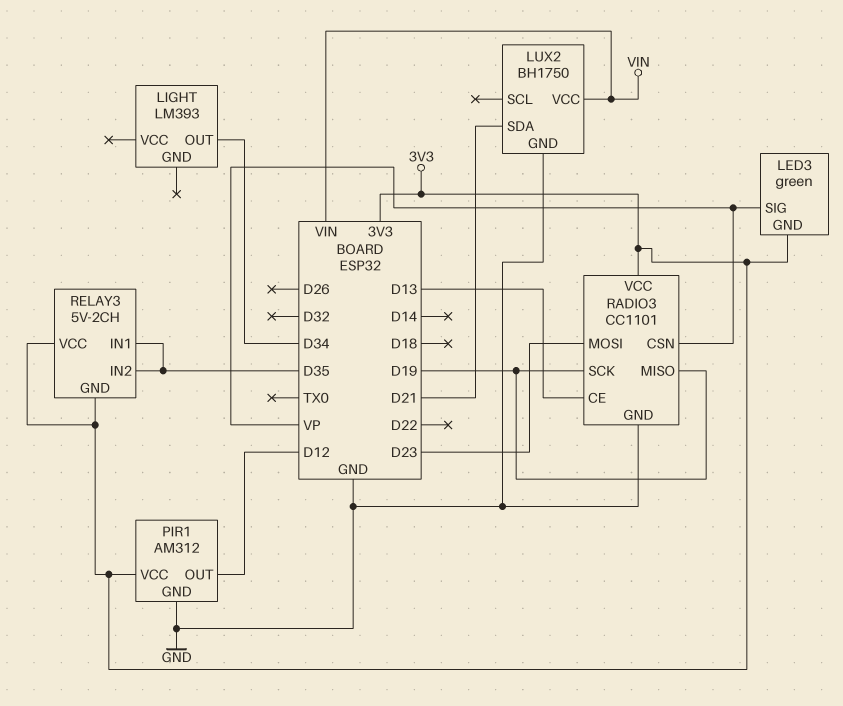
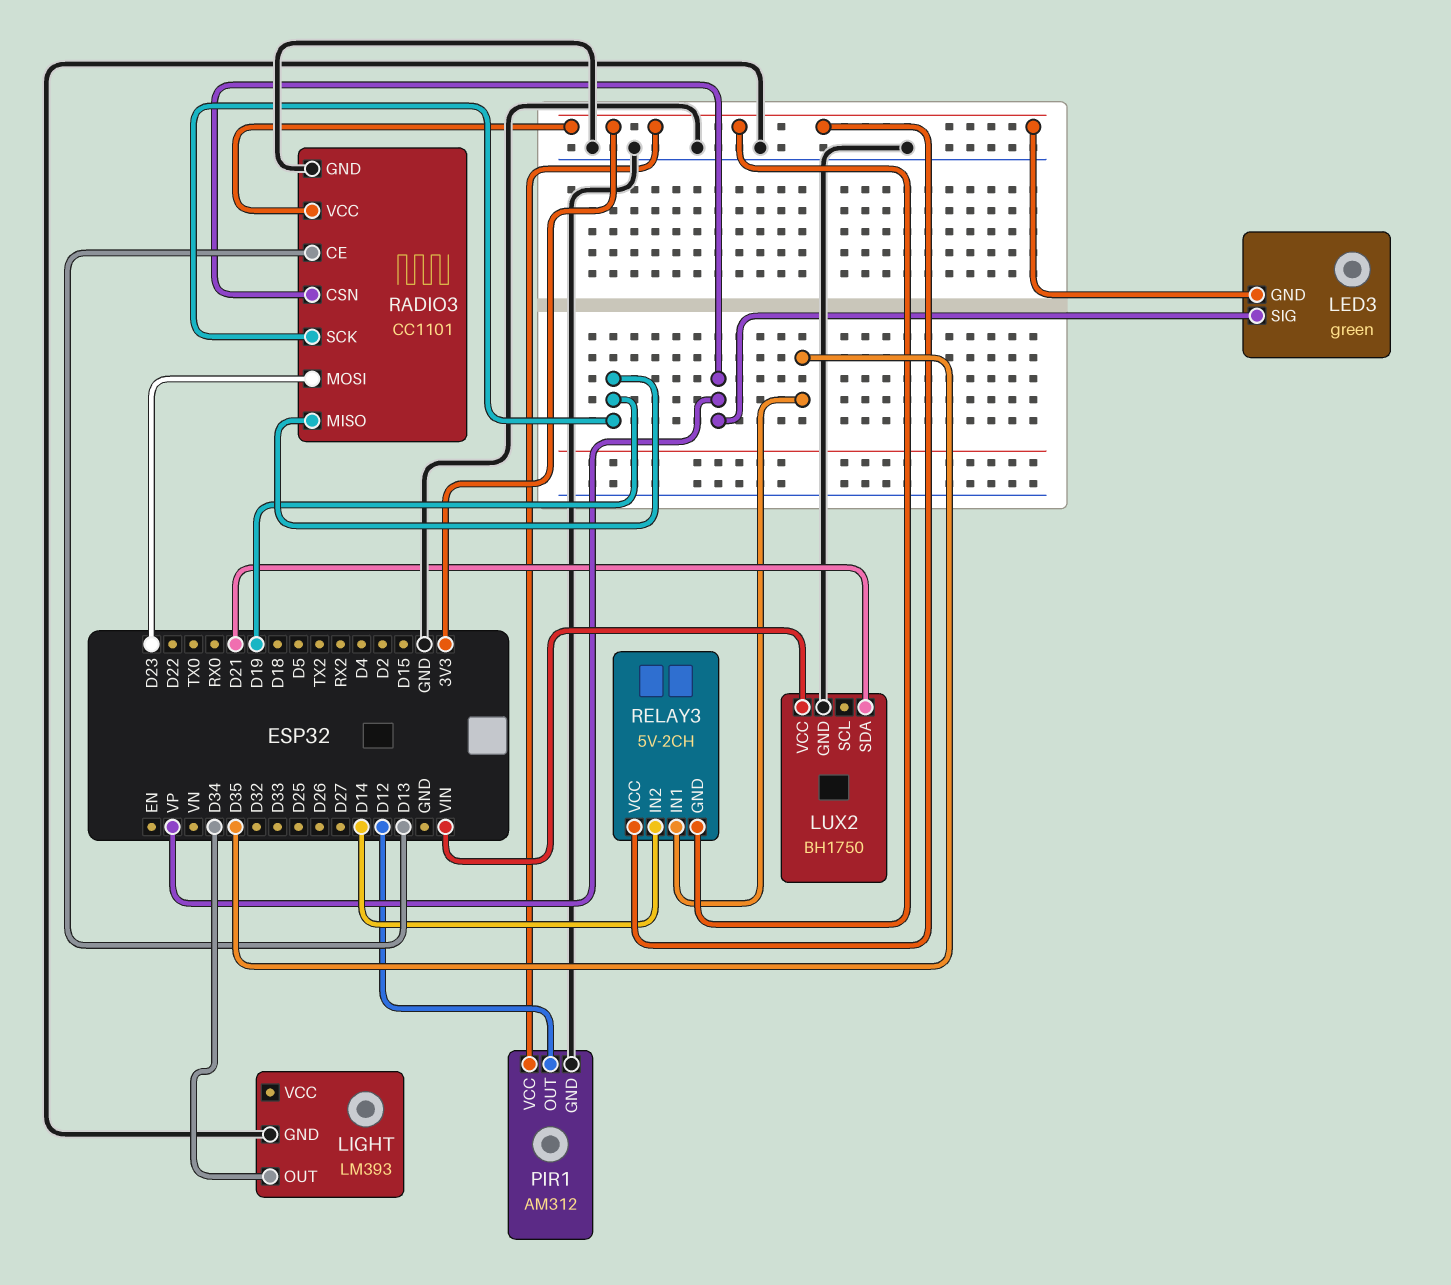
LIGHT pin GND: none -> GND
RELAY3 pin IN2: D35 -> D14

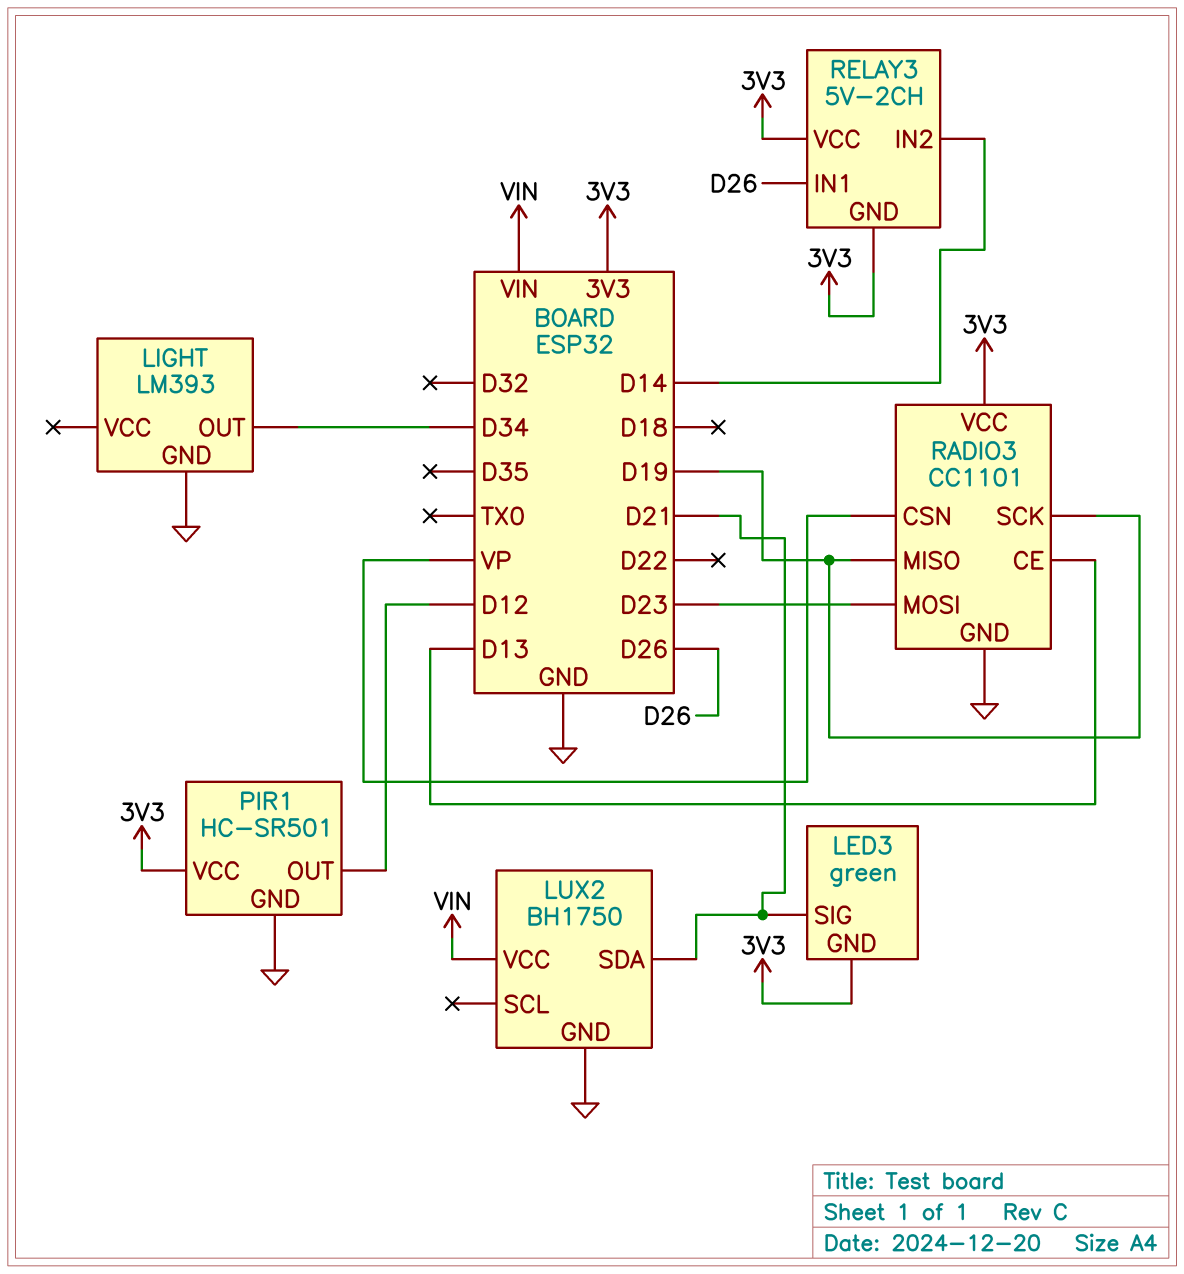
LED3 pin SIG: VP -> D21
PIR1: AM312 -> HC-SR501
RELAY3 pin IN1: D35 -> D26

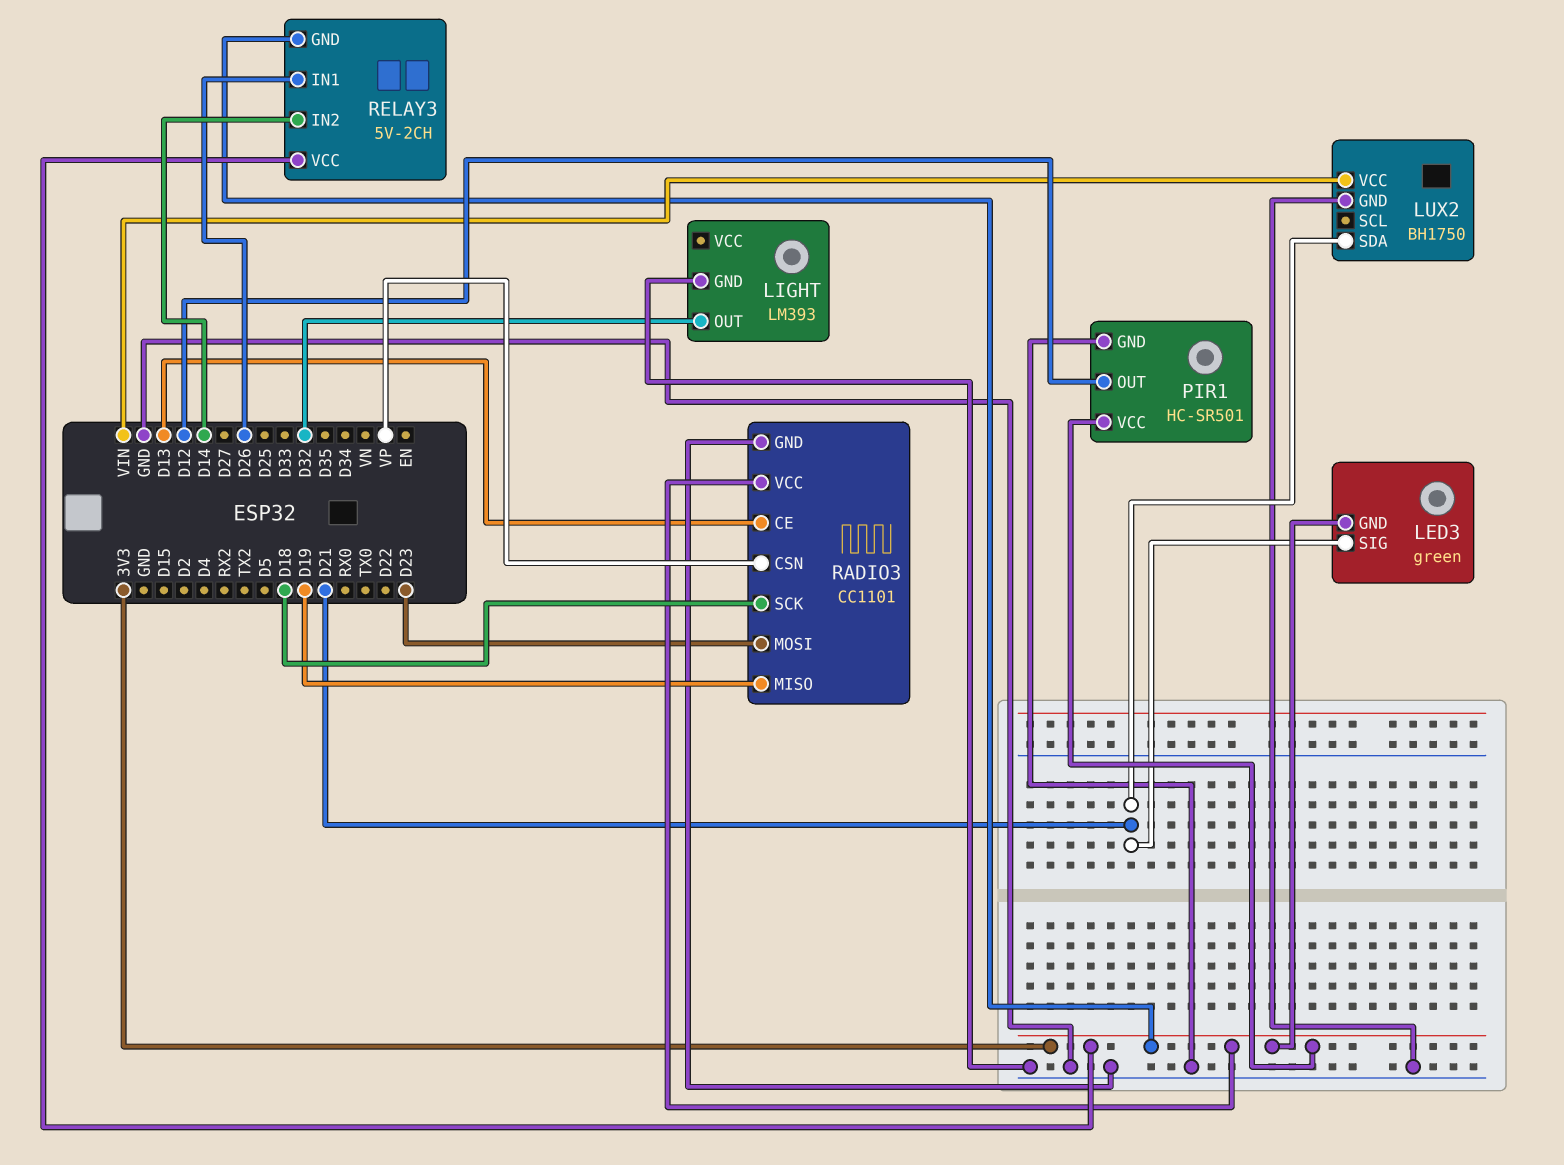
LIGHT pin OUT: D34 -> D32
RADIO3 pin SCK: D19 -> D18

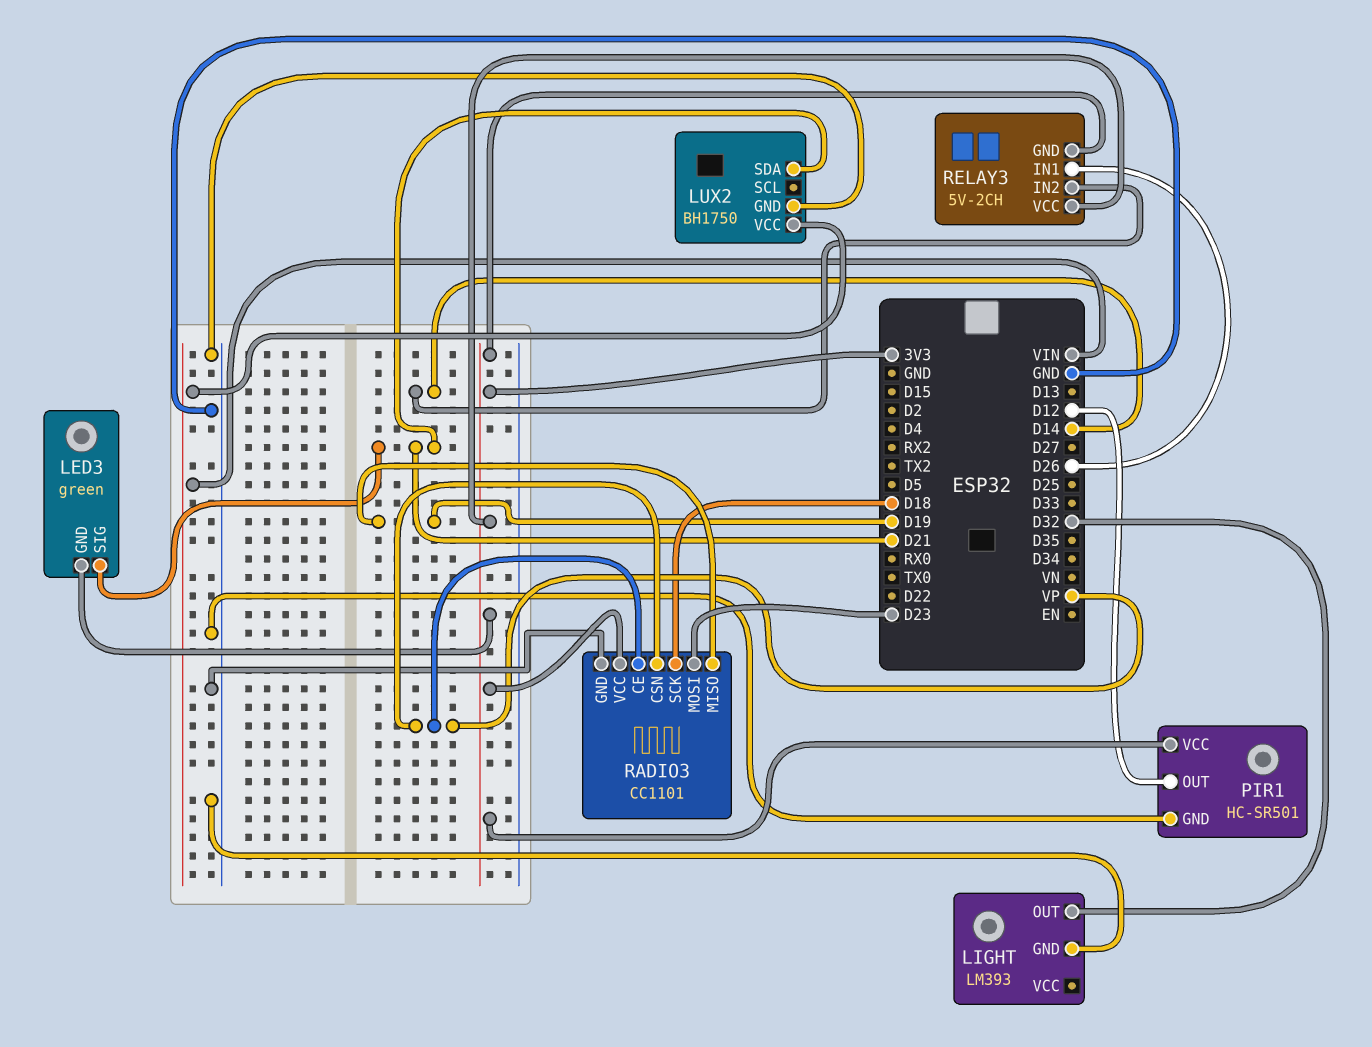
RADIO3 pin CE: D13 -> VP

